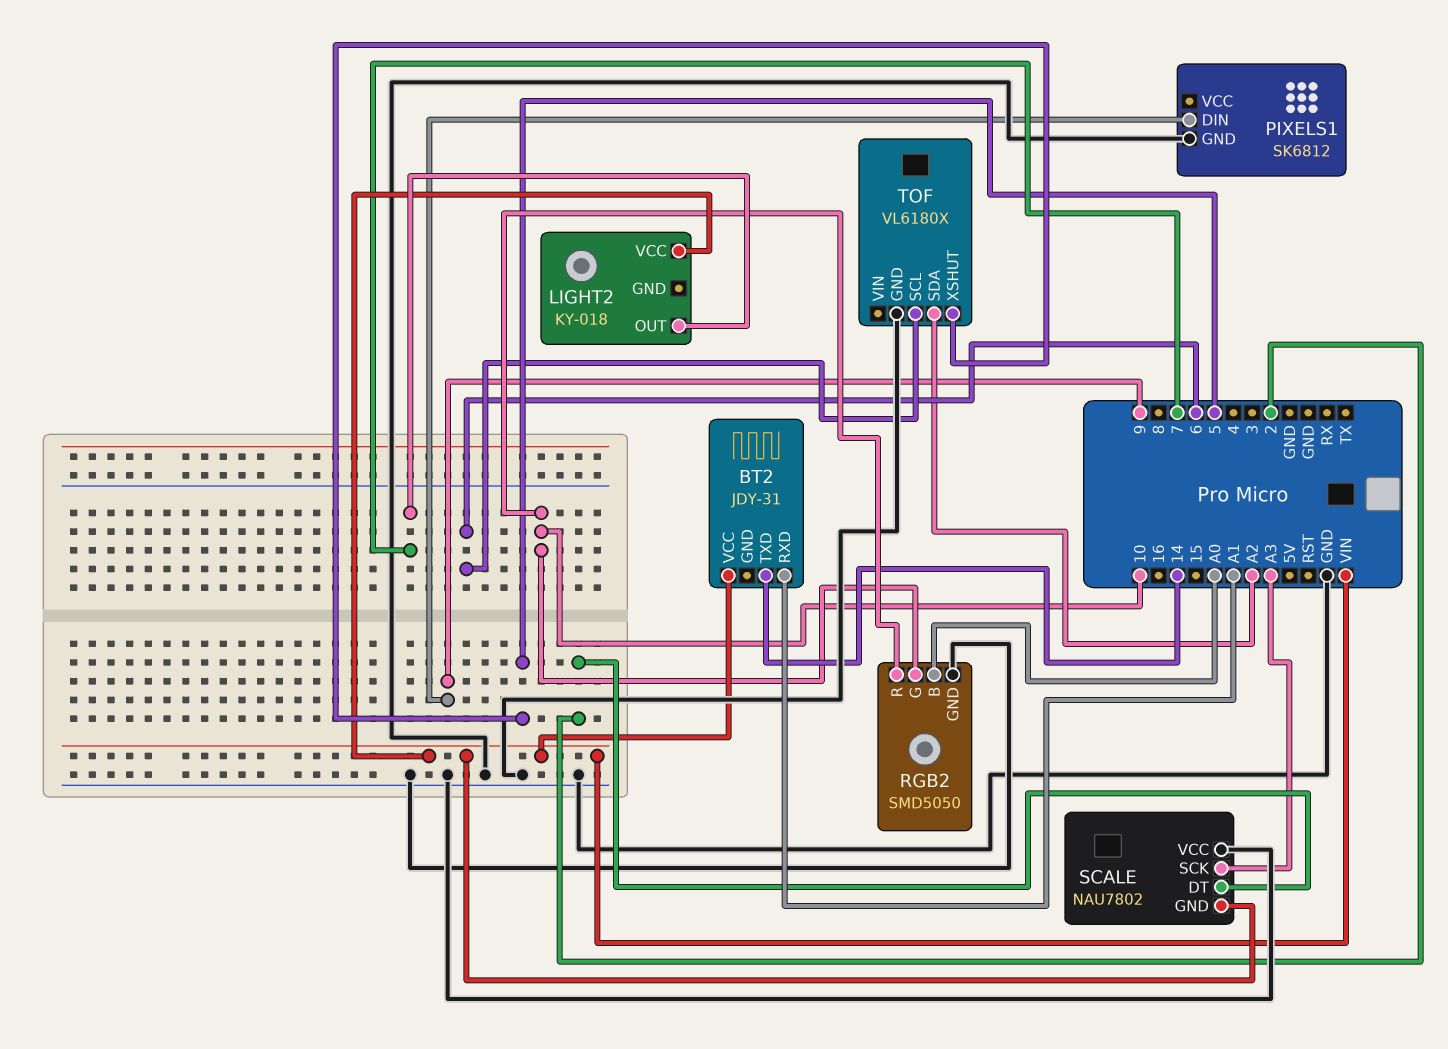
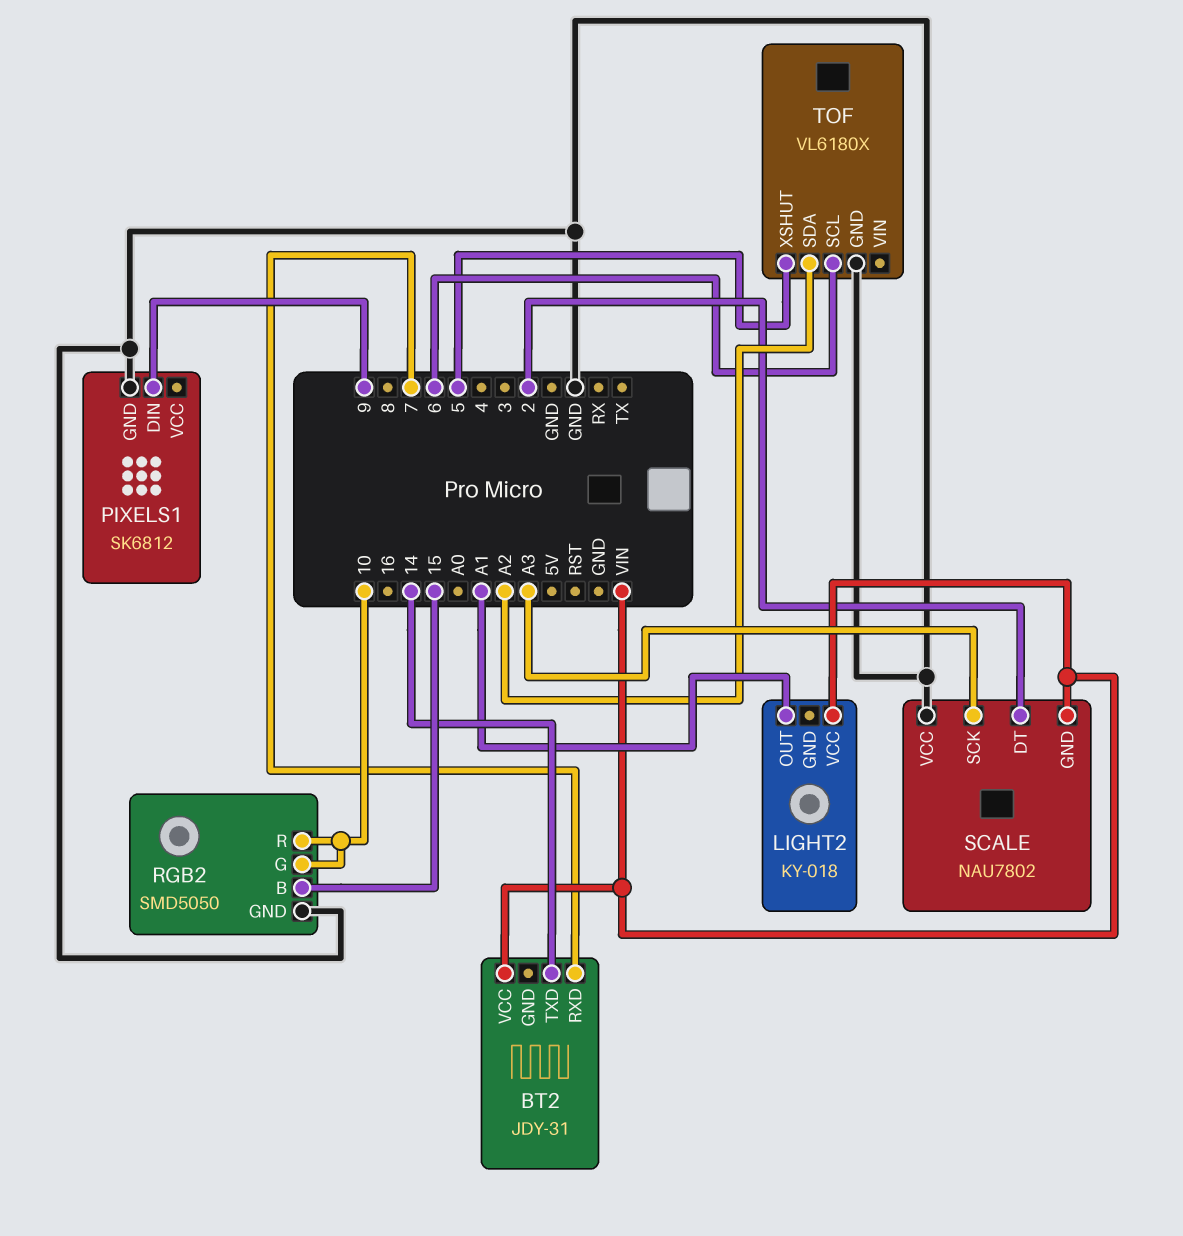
BT2 pin RXD: A1 -> 7
LIGHT2 pin OUT: 7 -> A1
RGB2 pin B: A0 -> 15

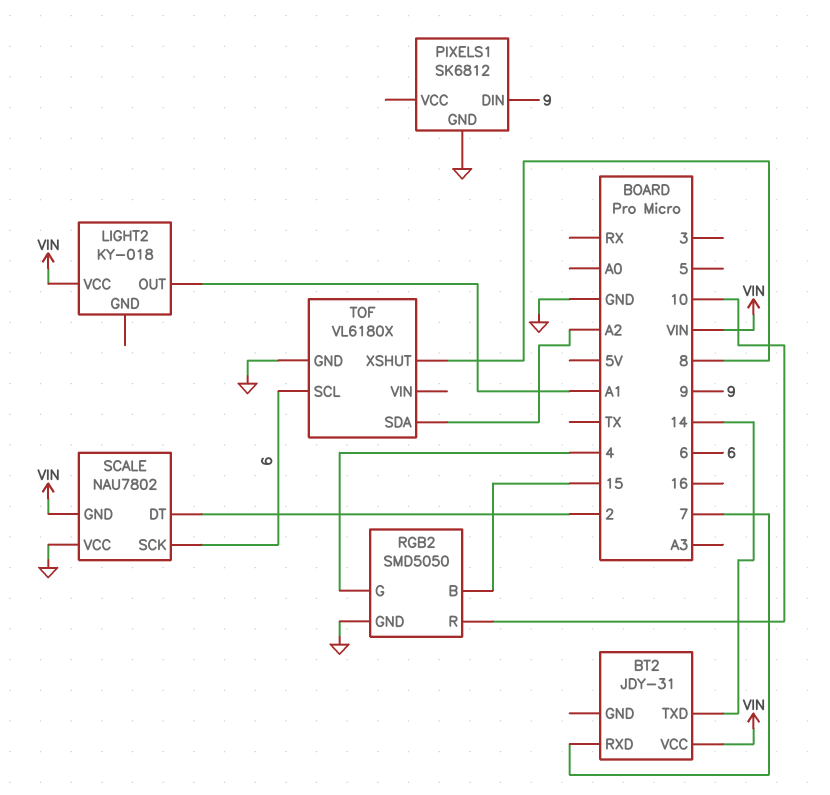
RGB2 pin G: 10 -> 4
SCALE pin SCK: A3 -> 6
TOF pin XSHUT: 5 -> 8

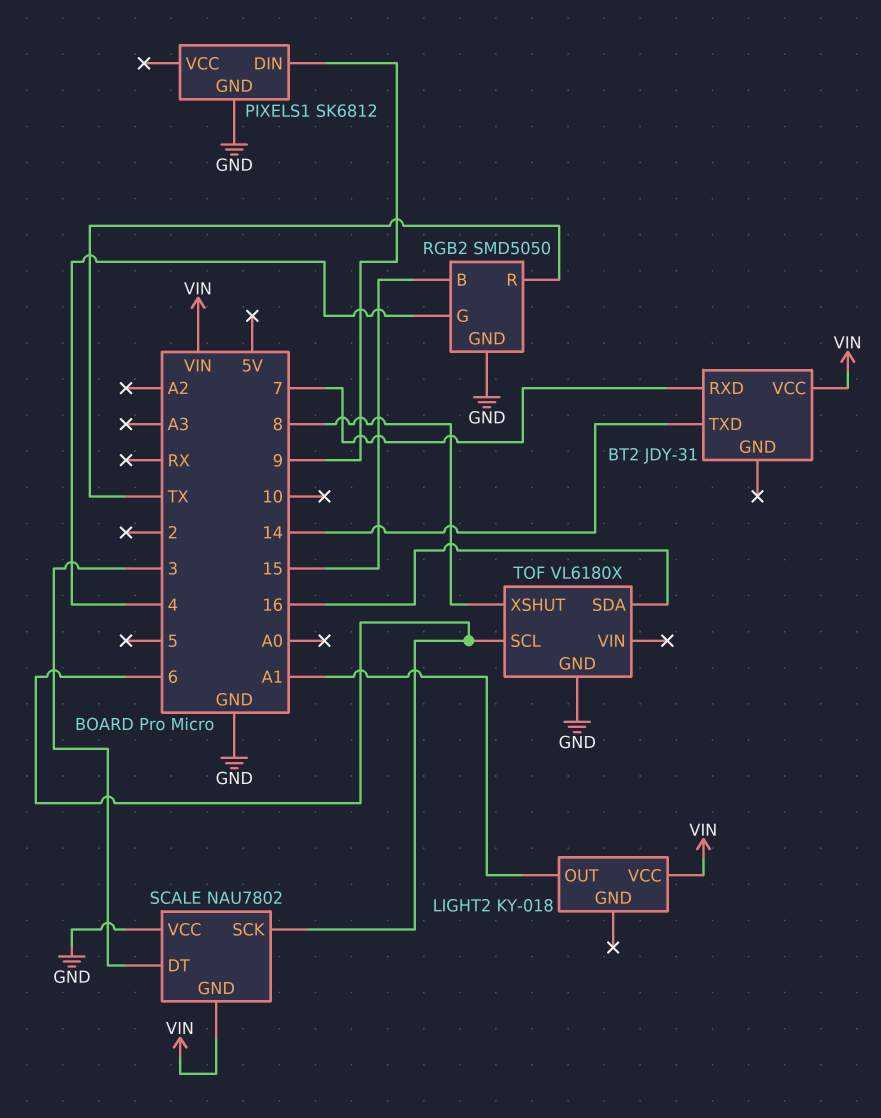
RGB2 pin R: 10 -> TX
SCALE pin DT: 2 -> 3
TOF pin SDA: A2 -> 16

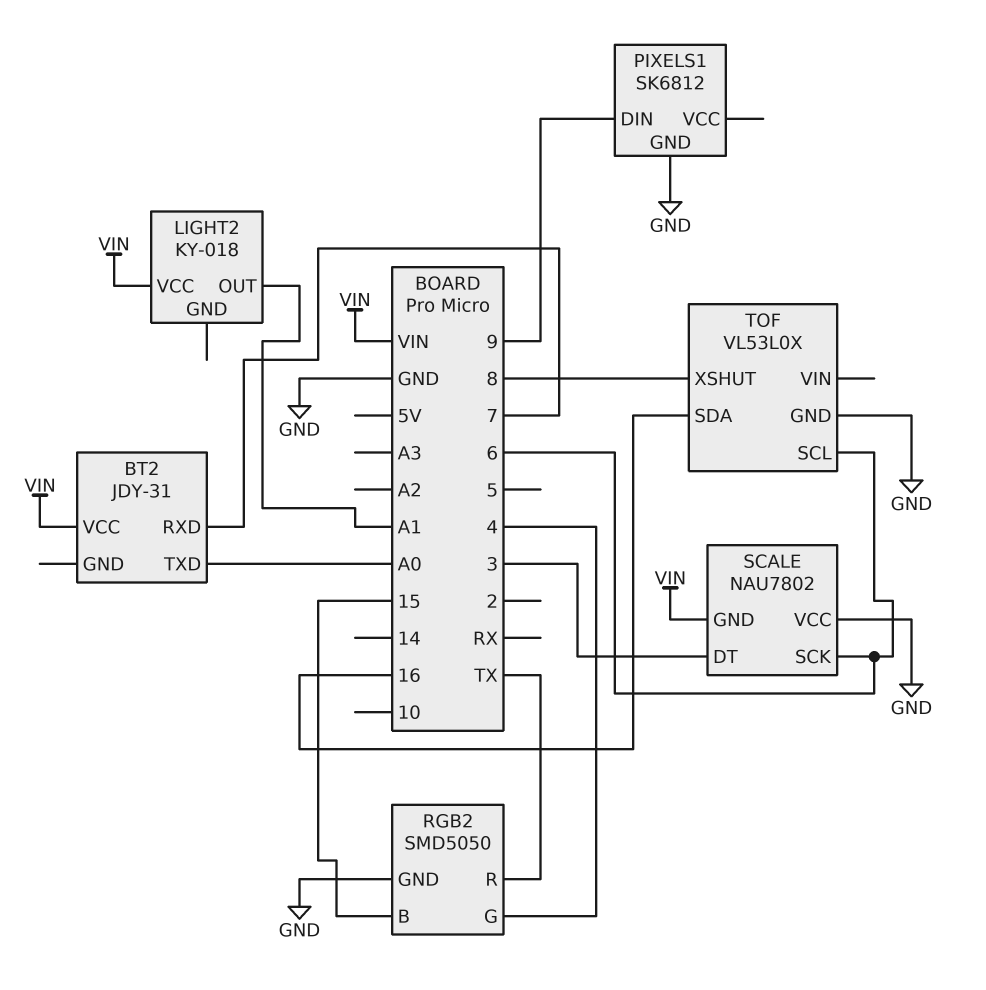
BT2 pin TXD: 14 -> A0
TOF: VL6180X -> VL53L0X

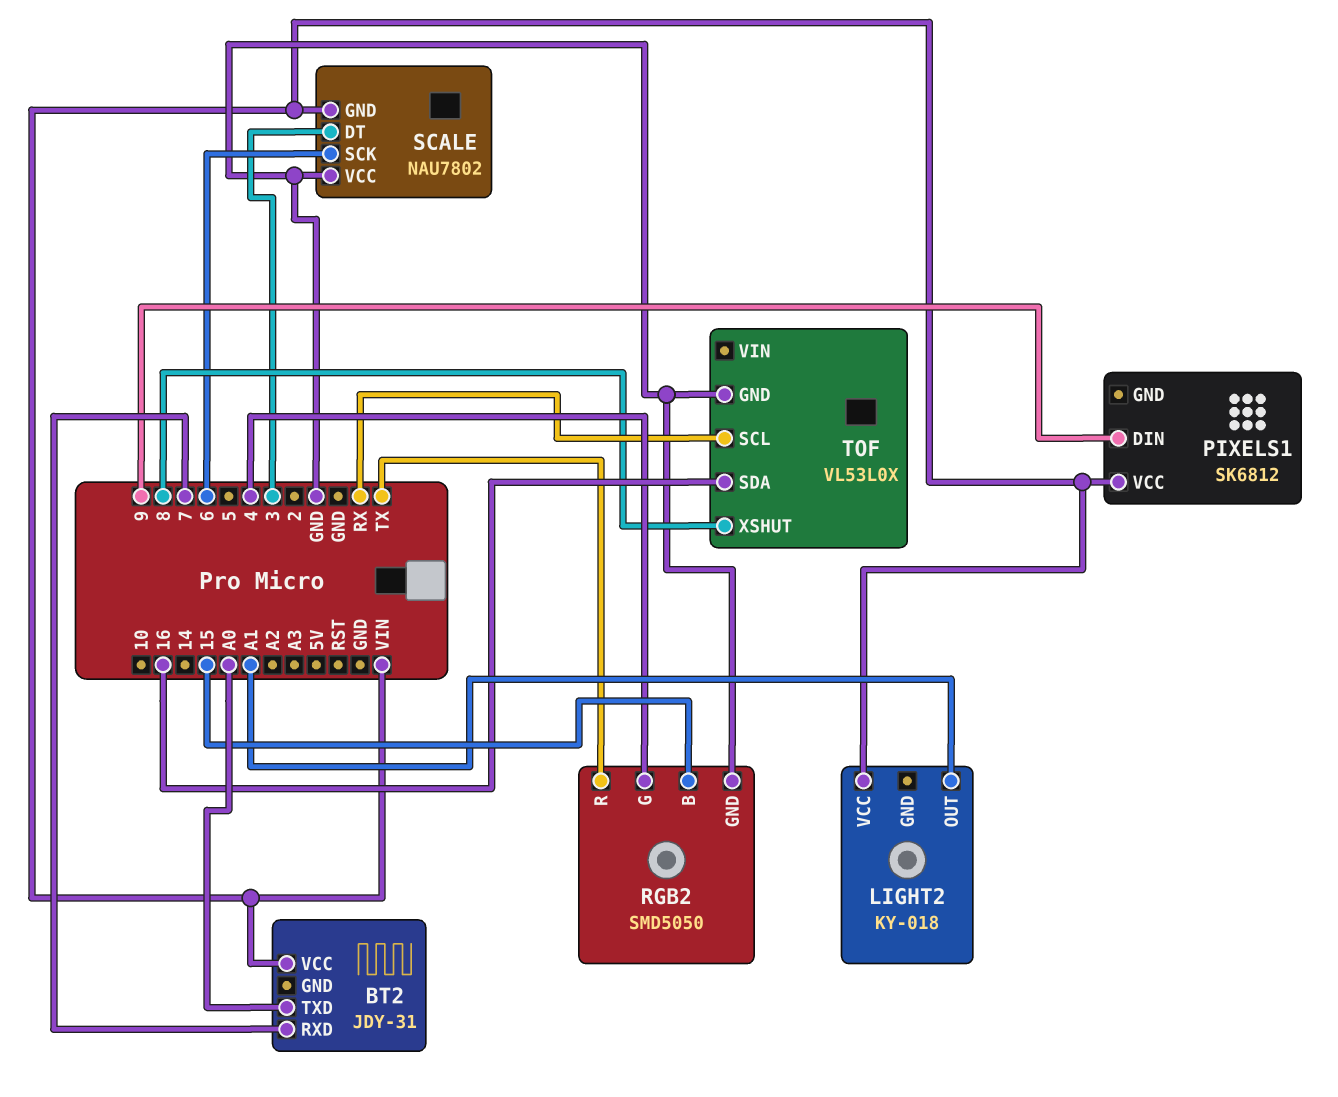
PIXELS1 pin GND: GND -> none
PIXELS1 pin VCC: none -> VIN
TOF pin SCL: 6 -> RX

